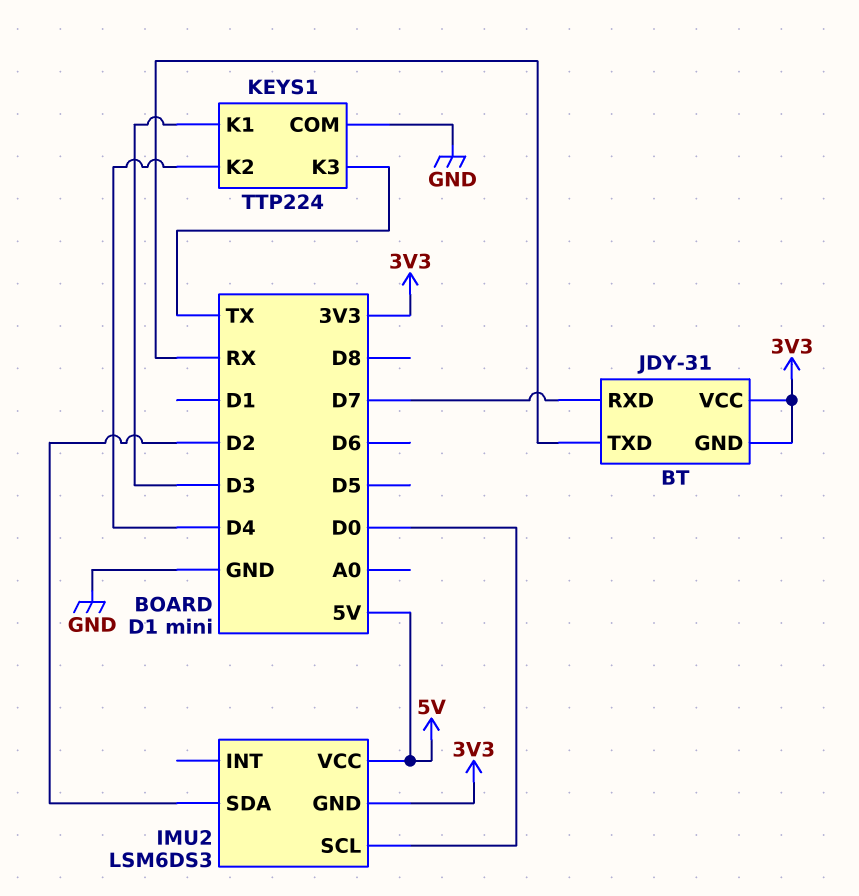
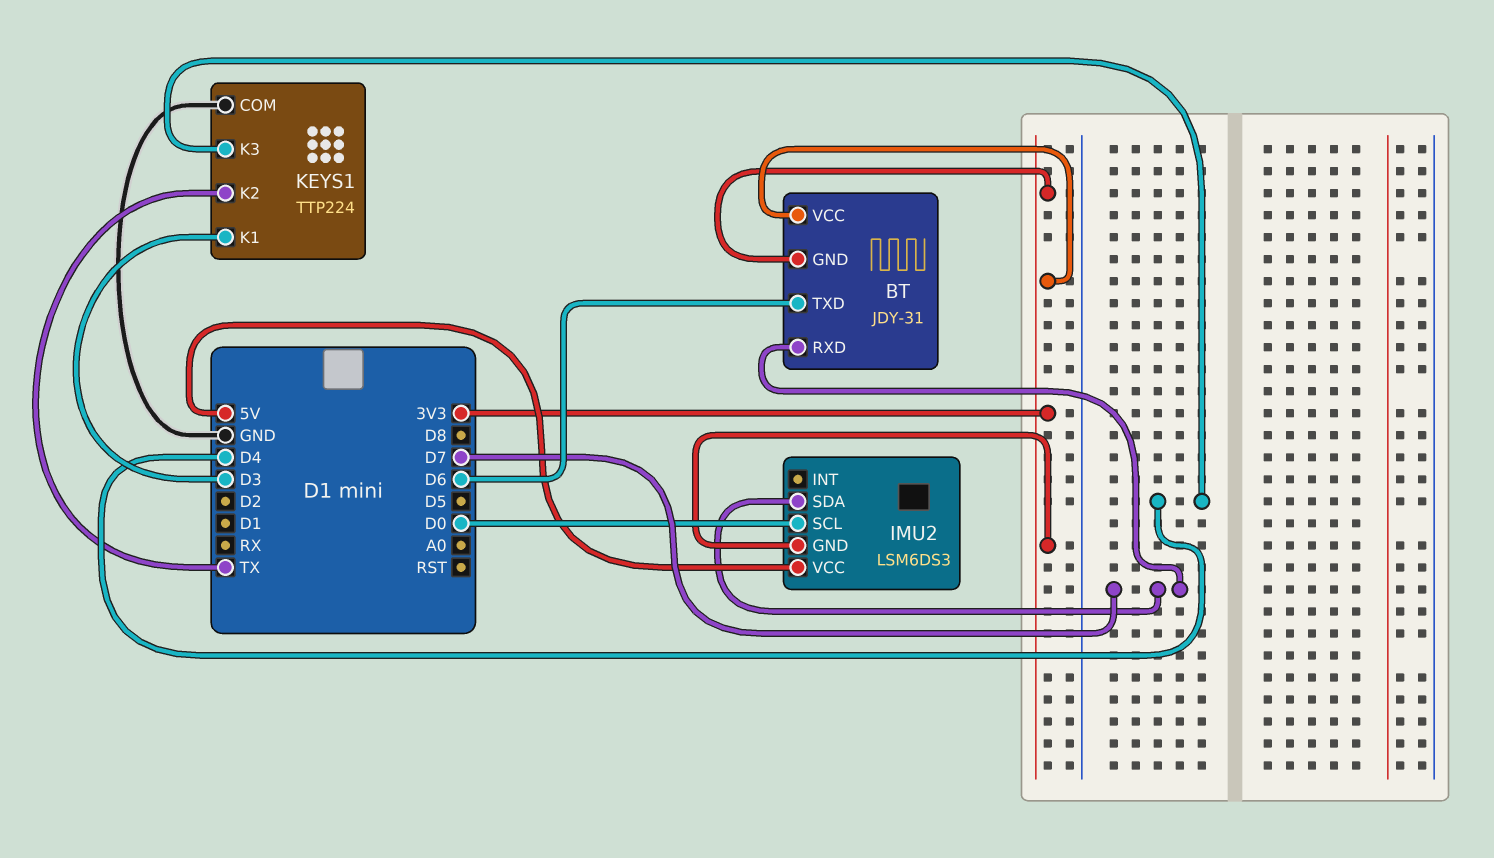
BT pin TXD: RX -> D6
IMU2 pin SDA: D2 -> D7
KEYS1 pin K2: D4 -> TX
KEYS1 pin K3: TX -> D4

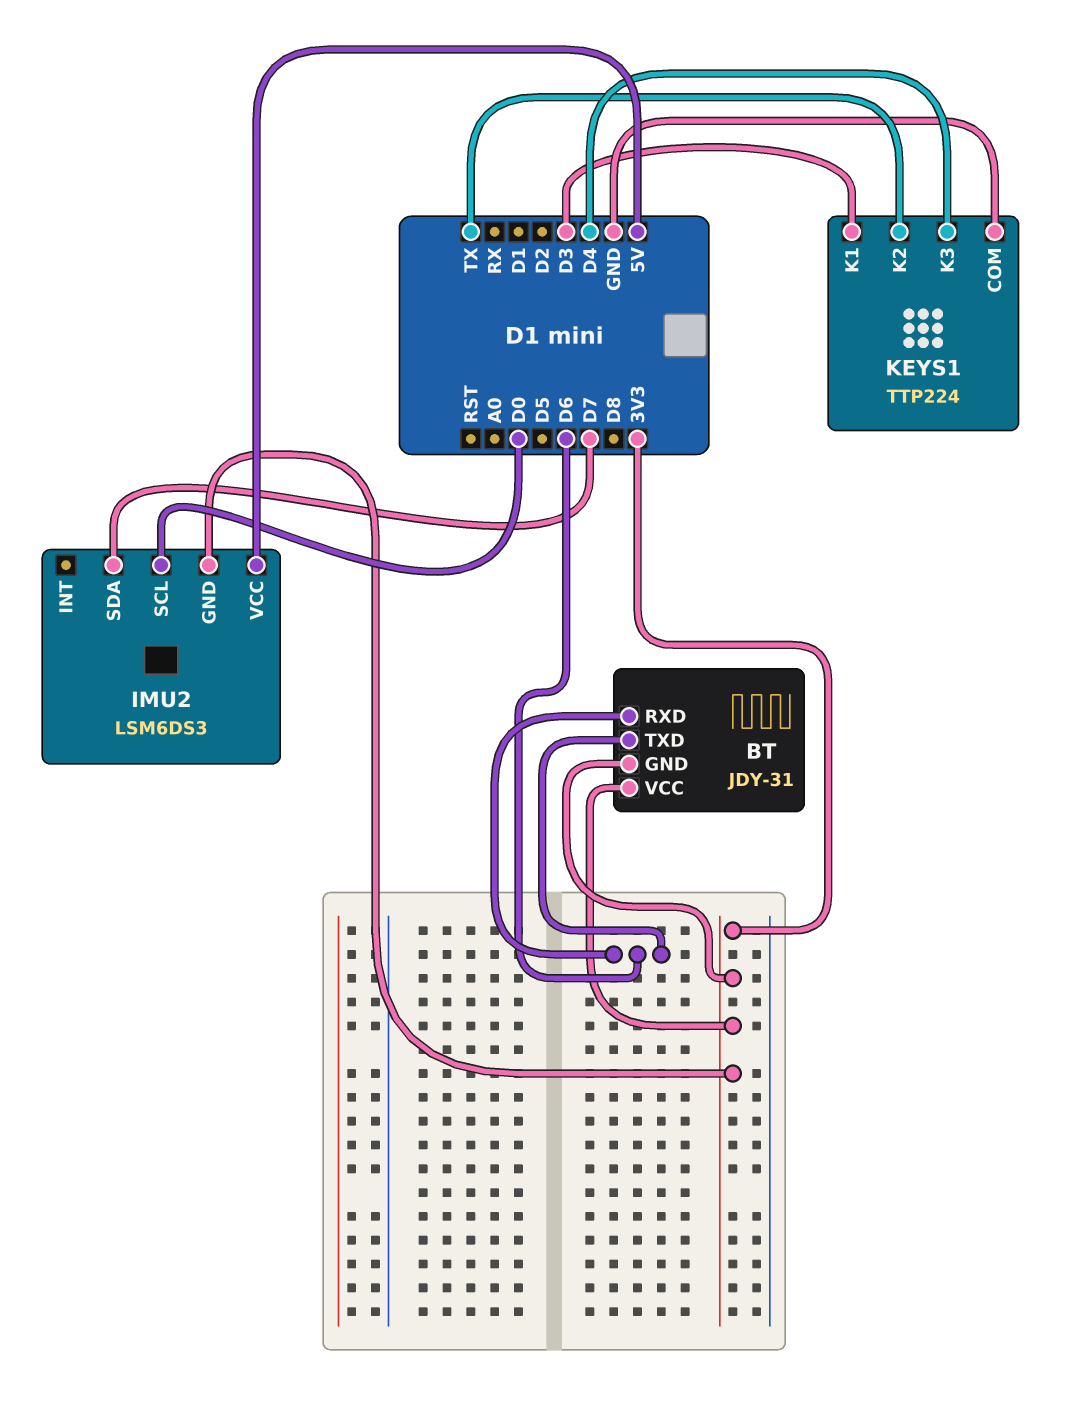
BT pin RXD: D7 -> D6

